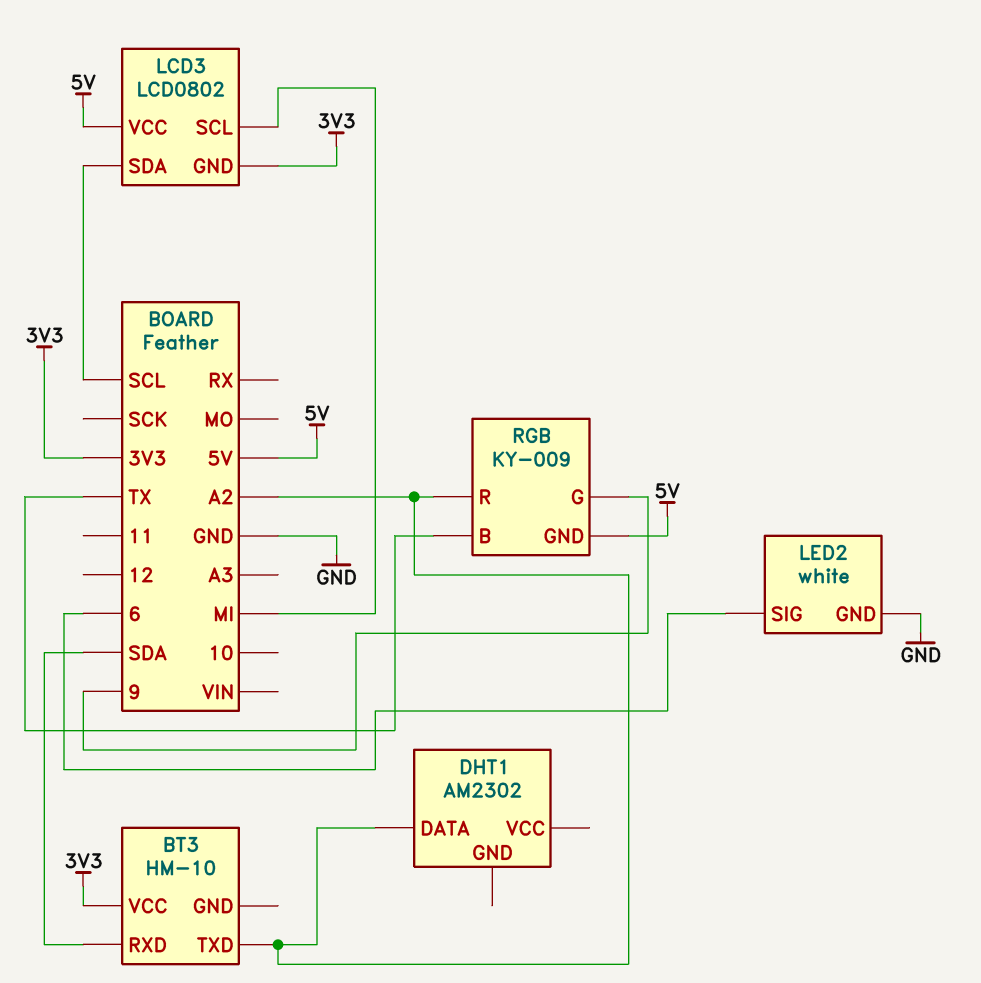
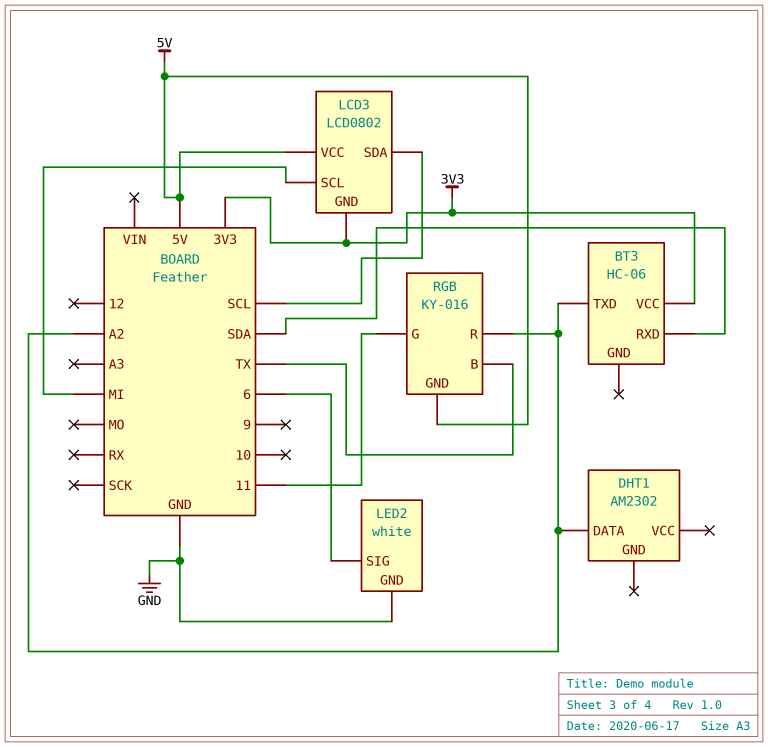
BT3: HM-10 -> HC-06
RGB: KY-009 -> KY-016
RGB pin G: 9 -> 11

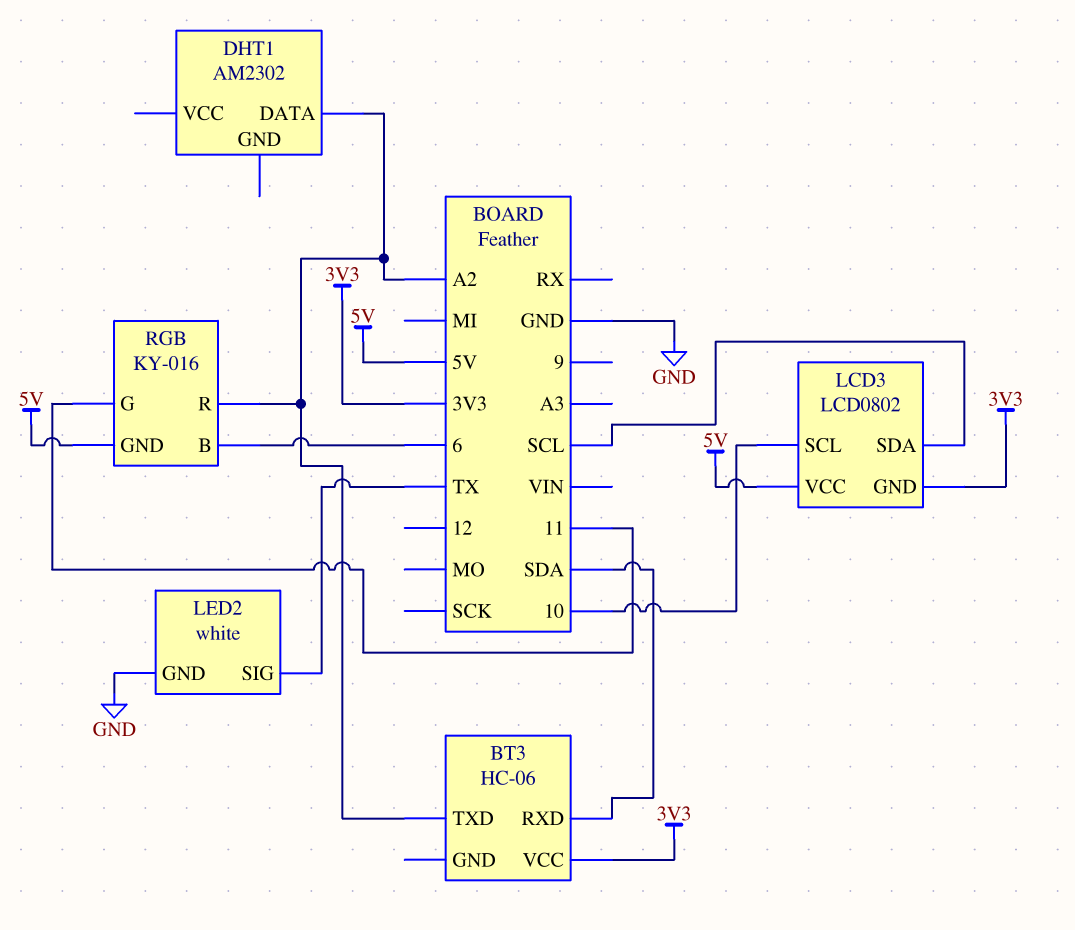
LCD3 pin SCL: MI -> 10
LED2 pin SIG: 6 -> TX
RGB pin B: TX -> 6

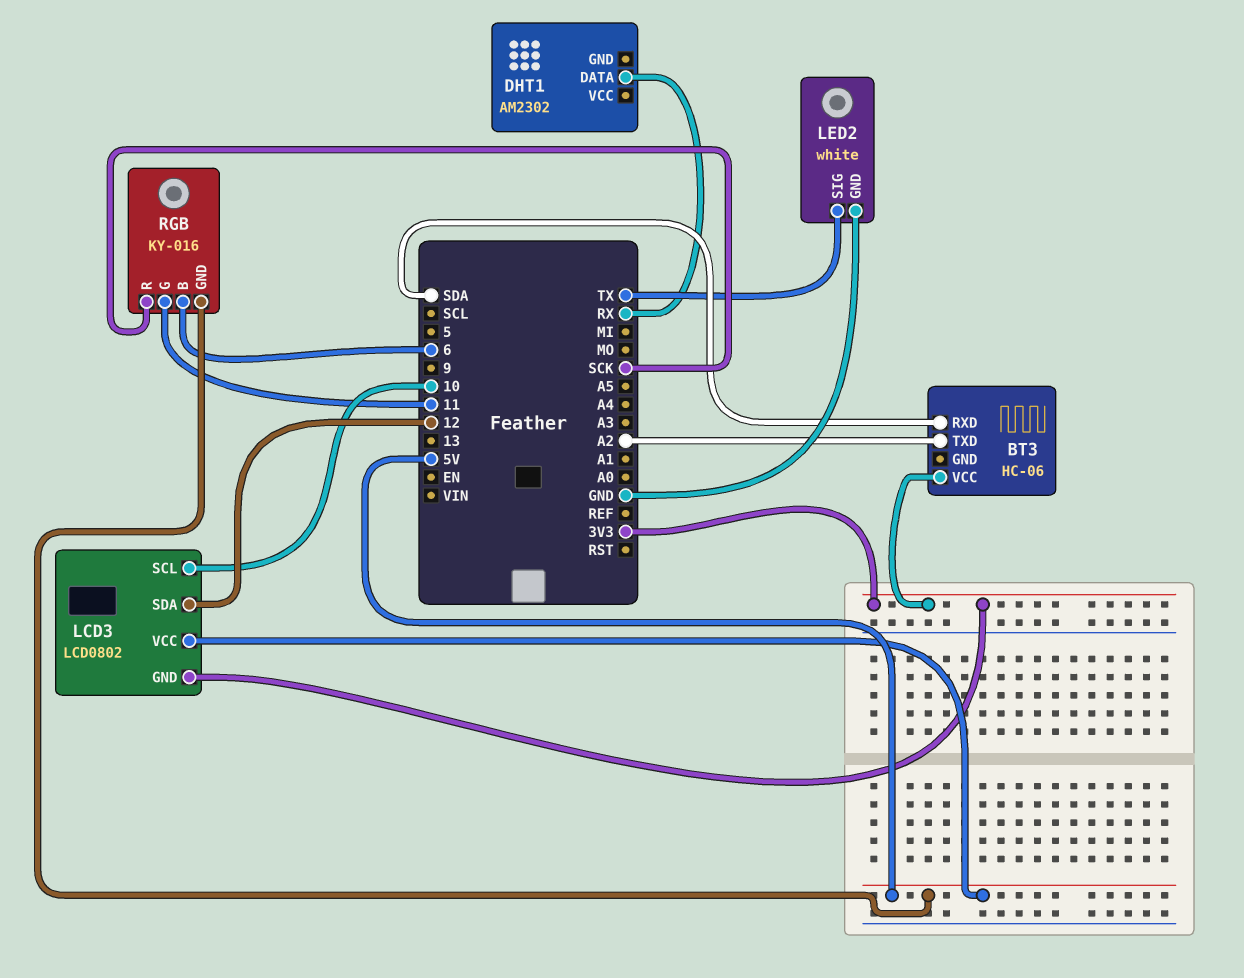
DHT1 pin DATA: A2 -> RX
LCD3 pin SDA: SCL -> 12
RGB pin R: A2 -> SCK

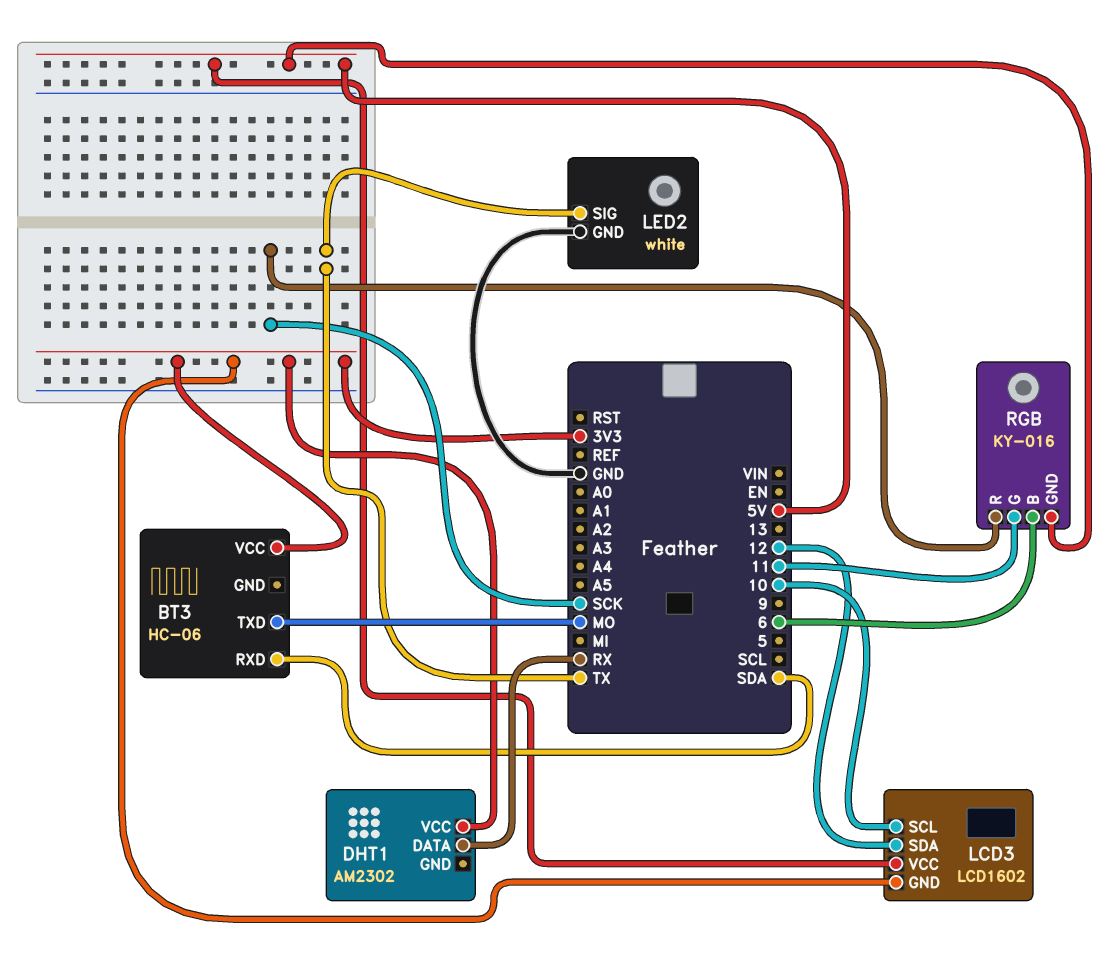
BT3 pin TXD: A2 -> MO
DHT1 pin VCC: none -> 3V3
LCD3: LCD0802 -> LCD1602

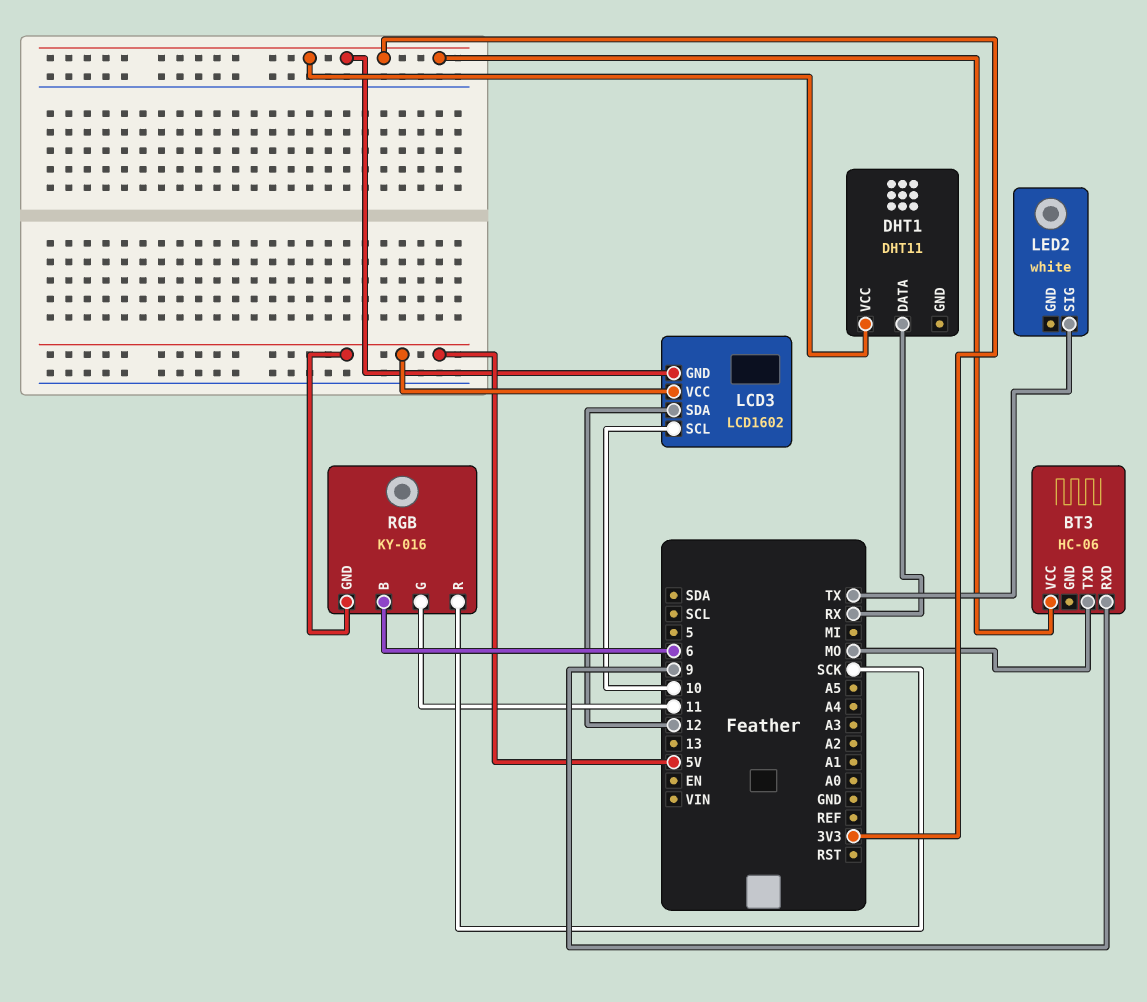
BT3 pin RXD: SDA -> 9
DHT1: AM2302 -> DHT11
LED2 pin GND: GND -> none

